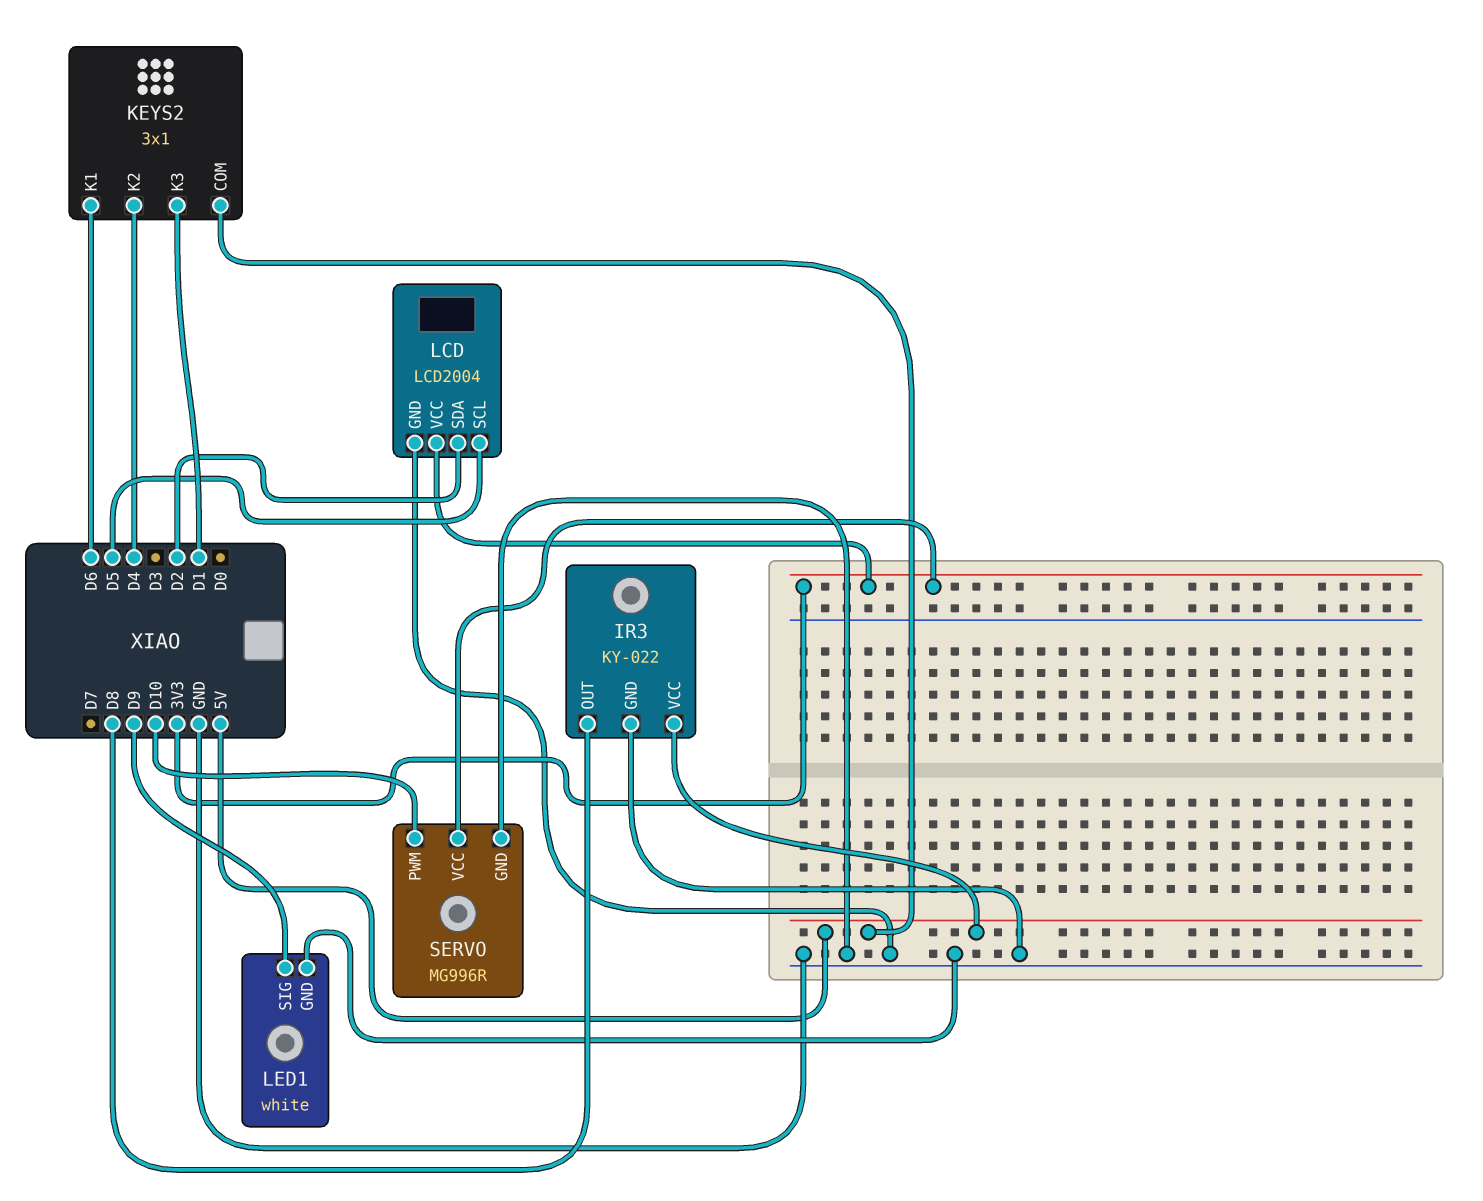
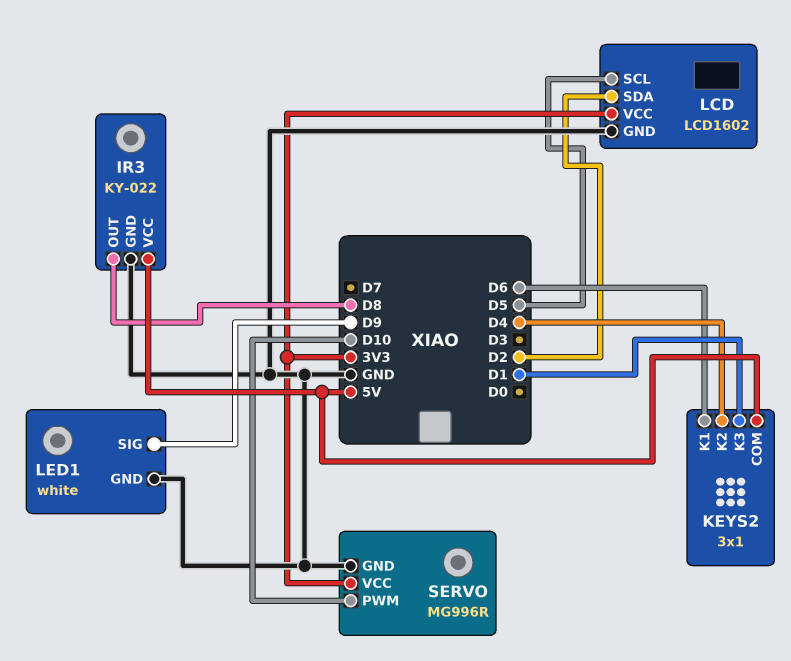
LCD: LCD2004 -> LCD1602

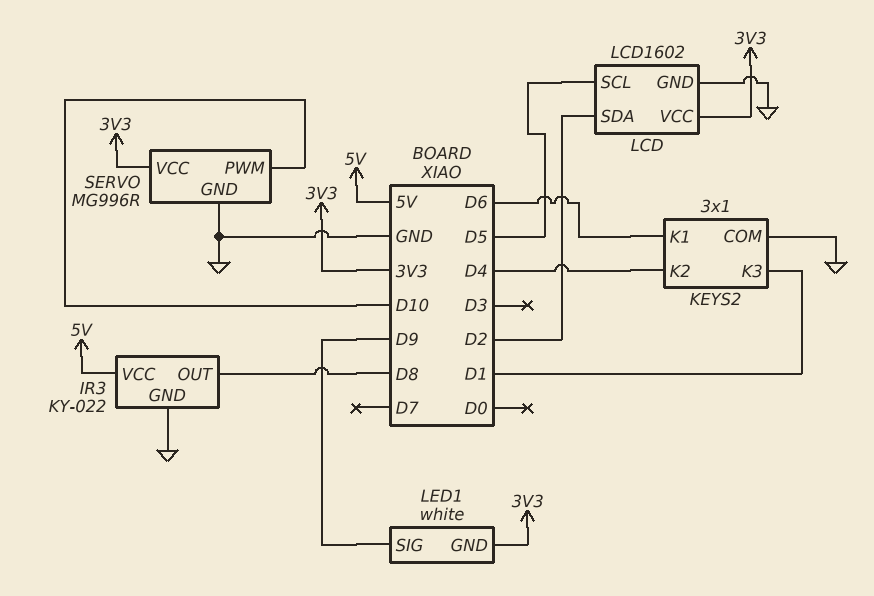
KEYS2 pin COM: 5V -> GND
LED1 pin GND: GND -> 3V3

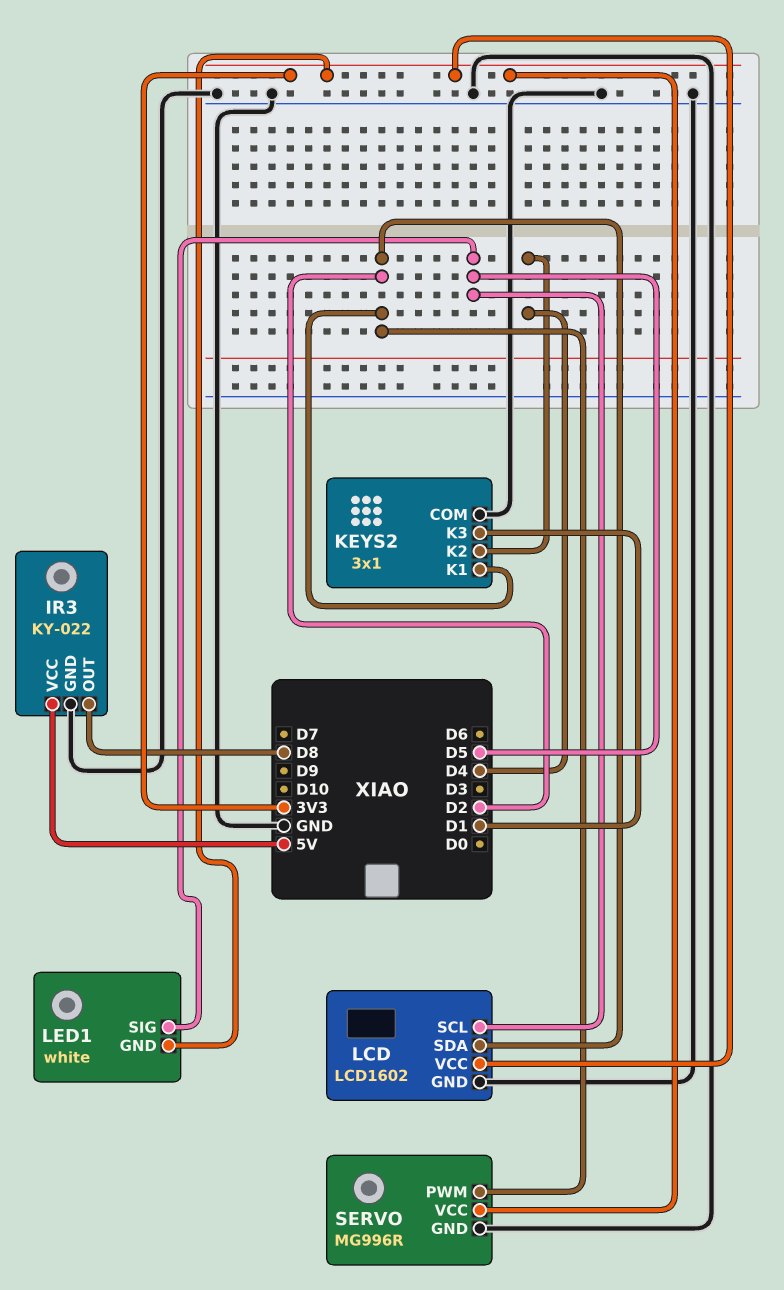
KEYS2 pin K1: D6 -> D2
LED1 pin SIG: D9 -> D5
SERVO pin PWM: D10 -> D2

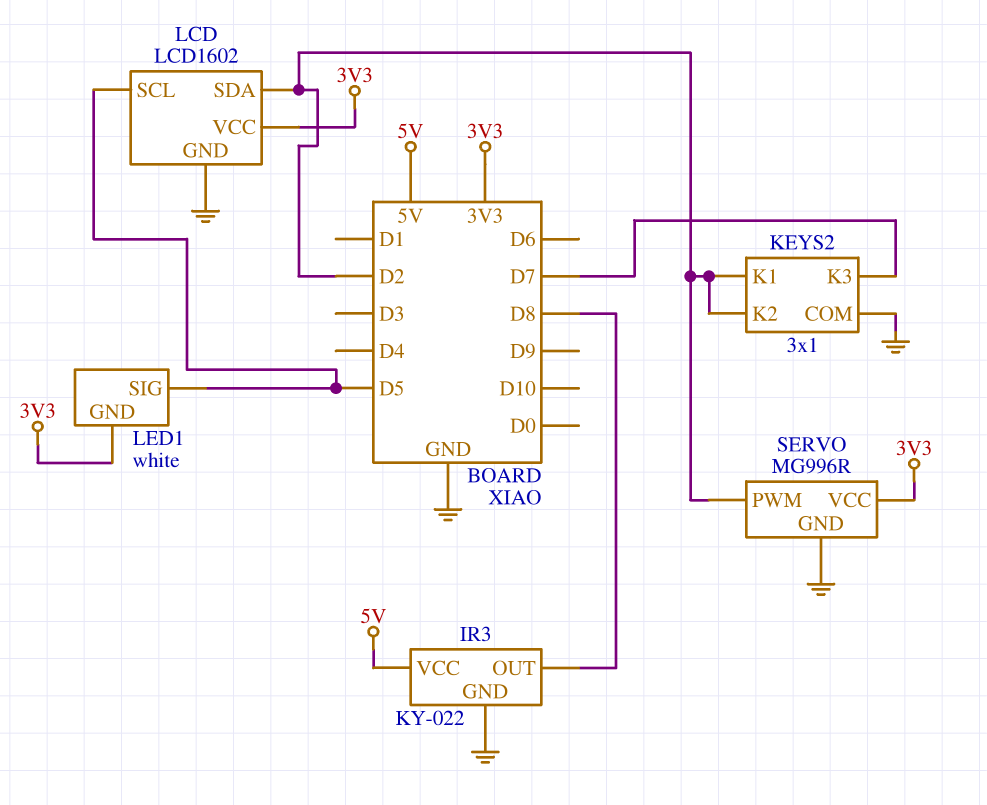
KEYS2 pin K2: D4 -> D2
KEYS2 pin K3: D1 -> D7

